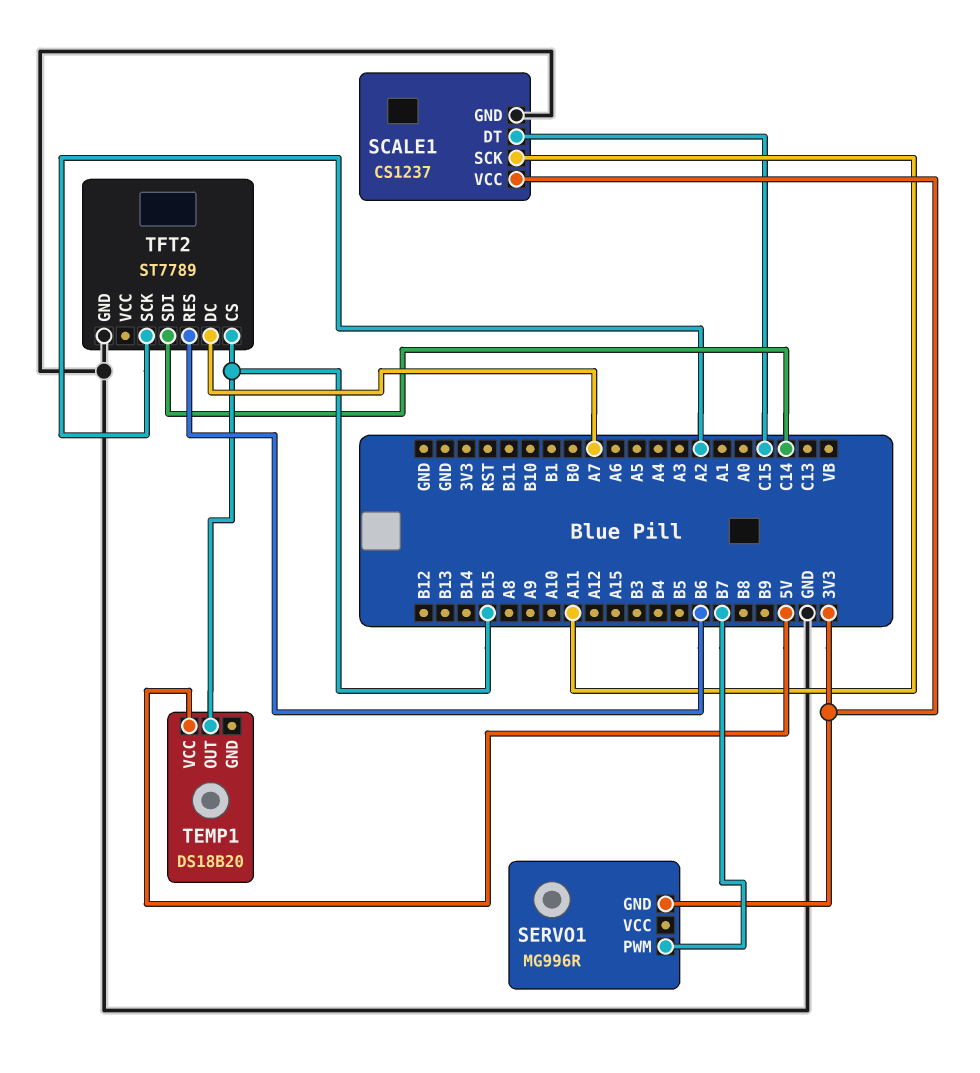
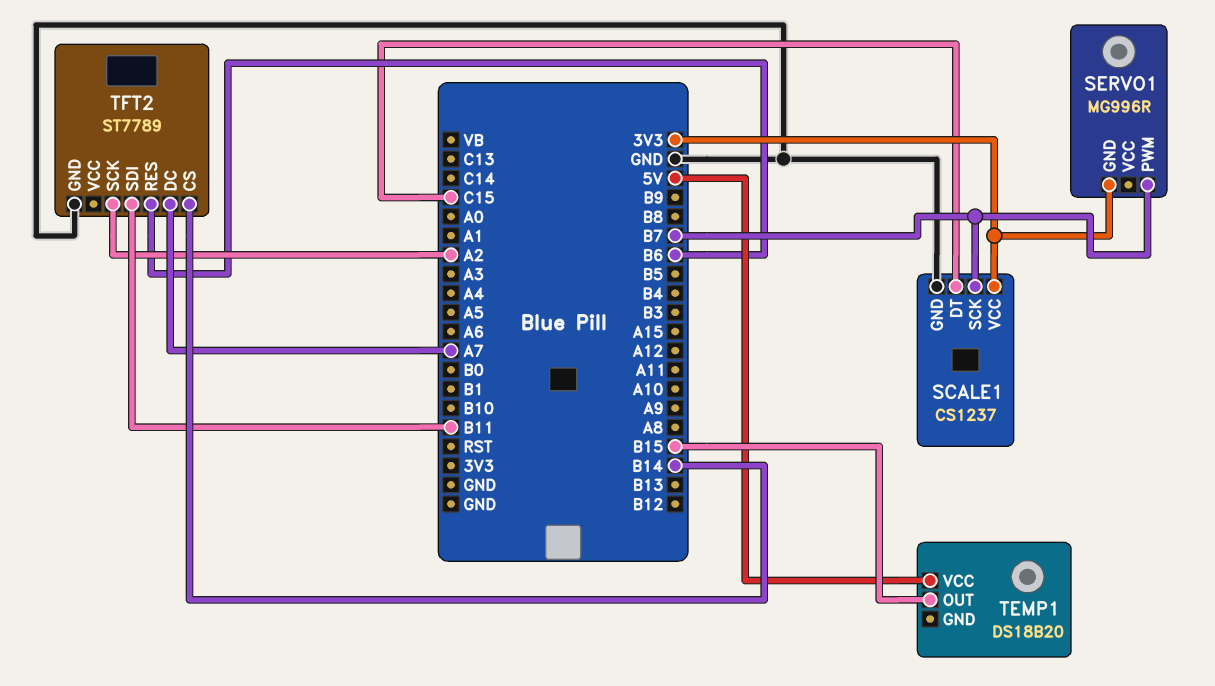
SCALE1 pin SCK: A11 -> B7
TFT2 pin CS: B15 -> B14
TFT2 pin SDI: C14 -> B11

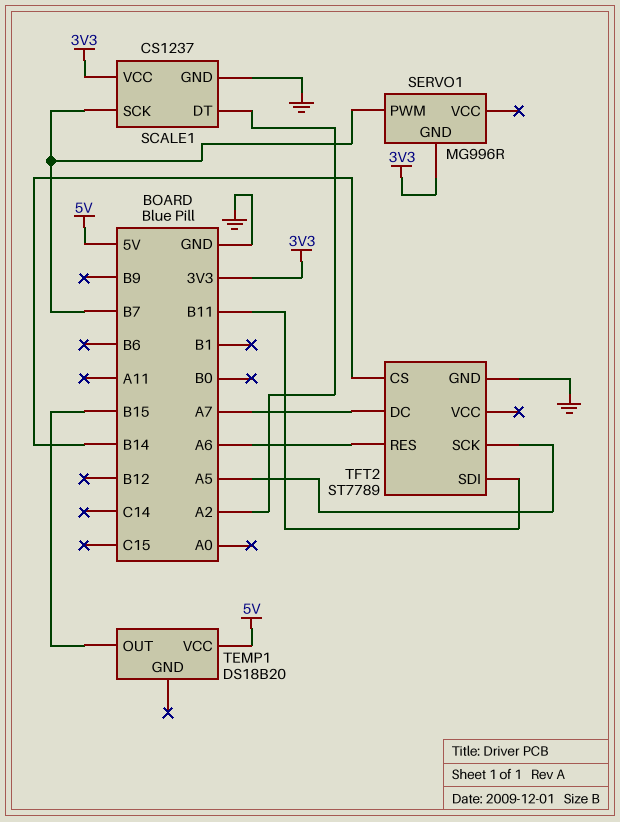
SCALE1 pin DT: C15 -> A2
TFT2 pin RES: B6 -> A6
TFT2 pin SCK: A2 -> A5

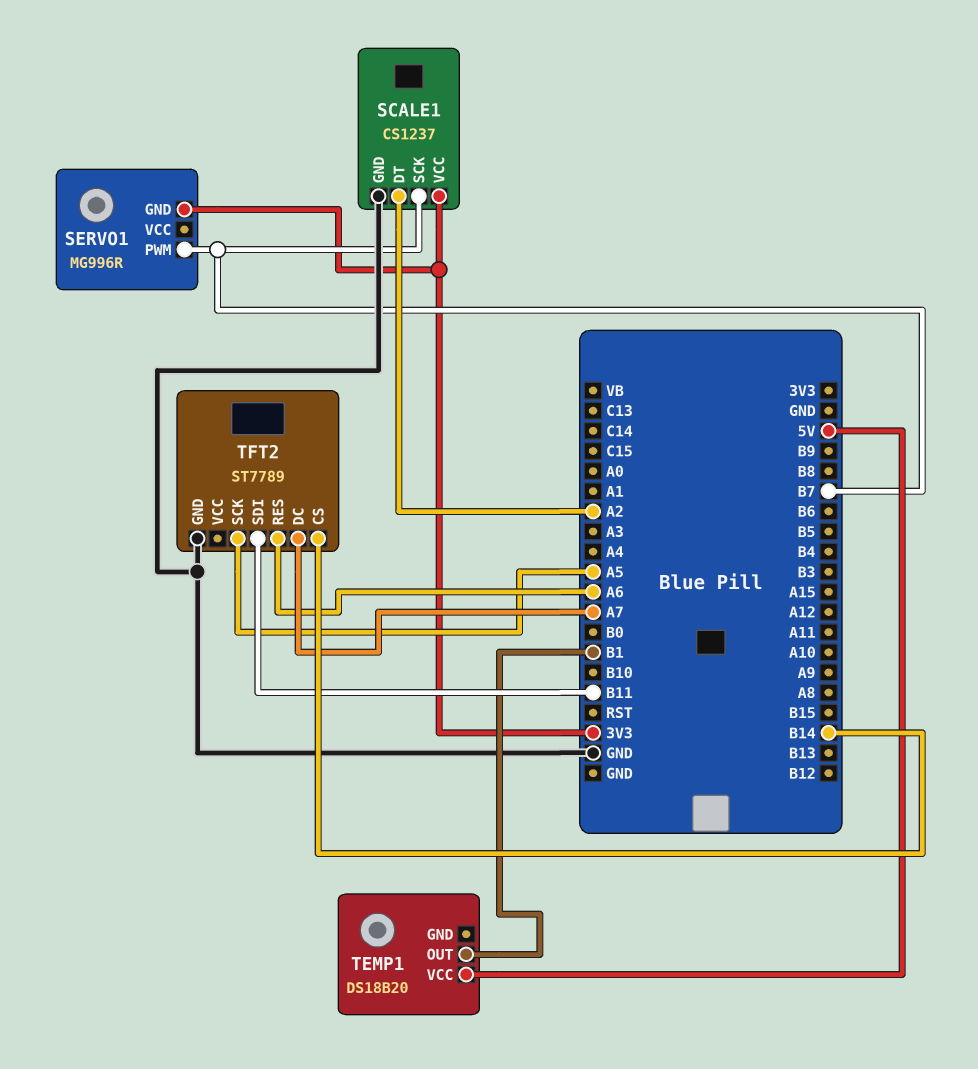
TEMP1 pin OUT: B15 -> B1

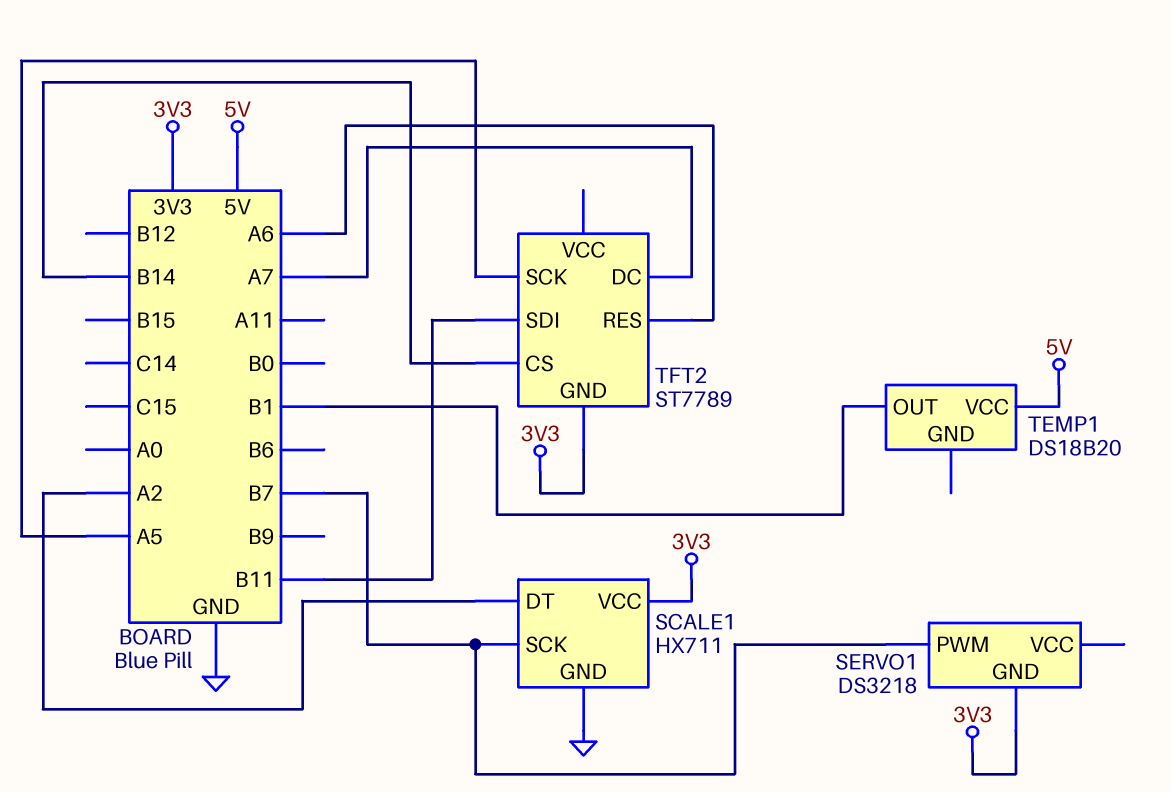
SCALE1: CS1237 -> HX711
SERVO1: MG996R -> DS3218
TFT2 pin GND: GND -> 3V3

